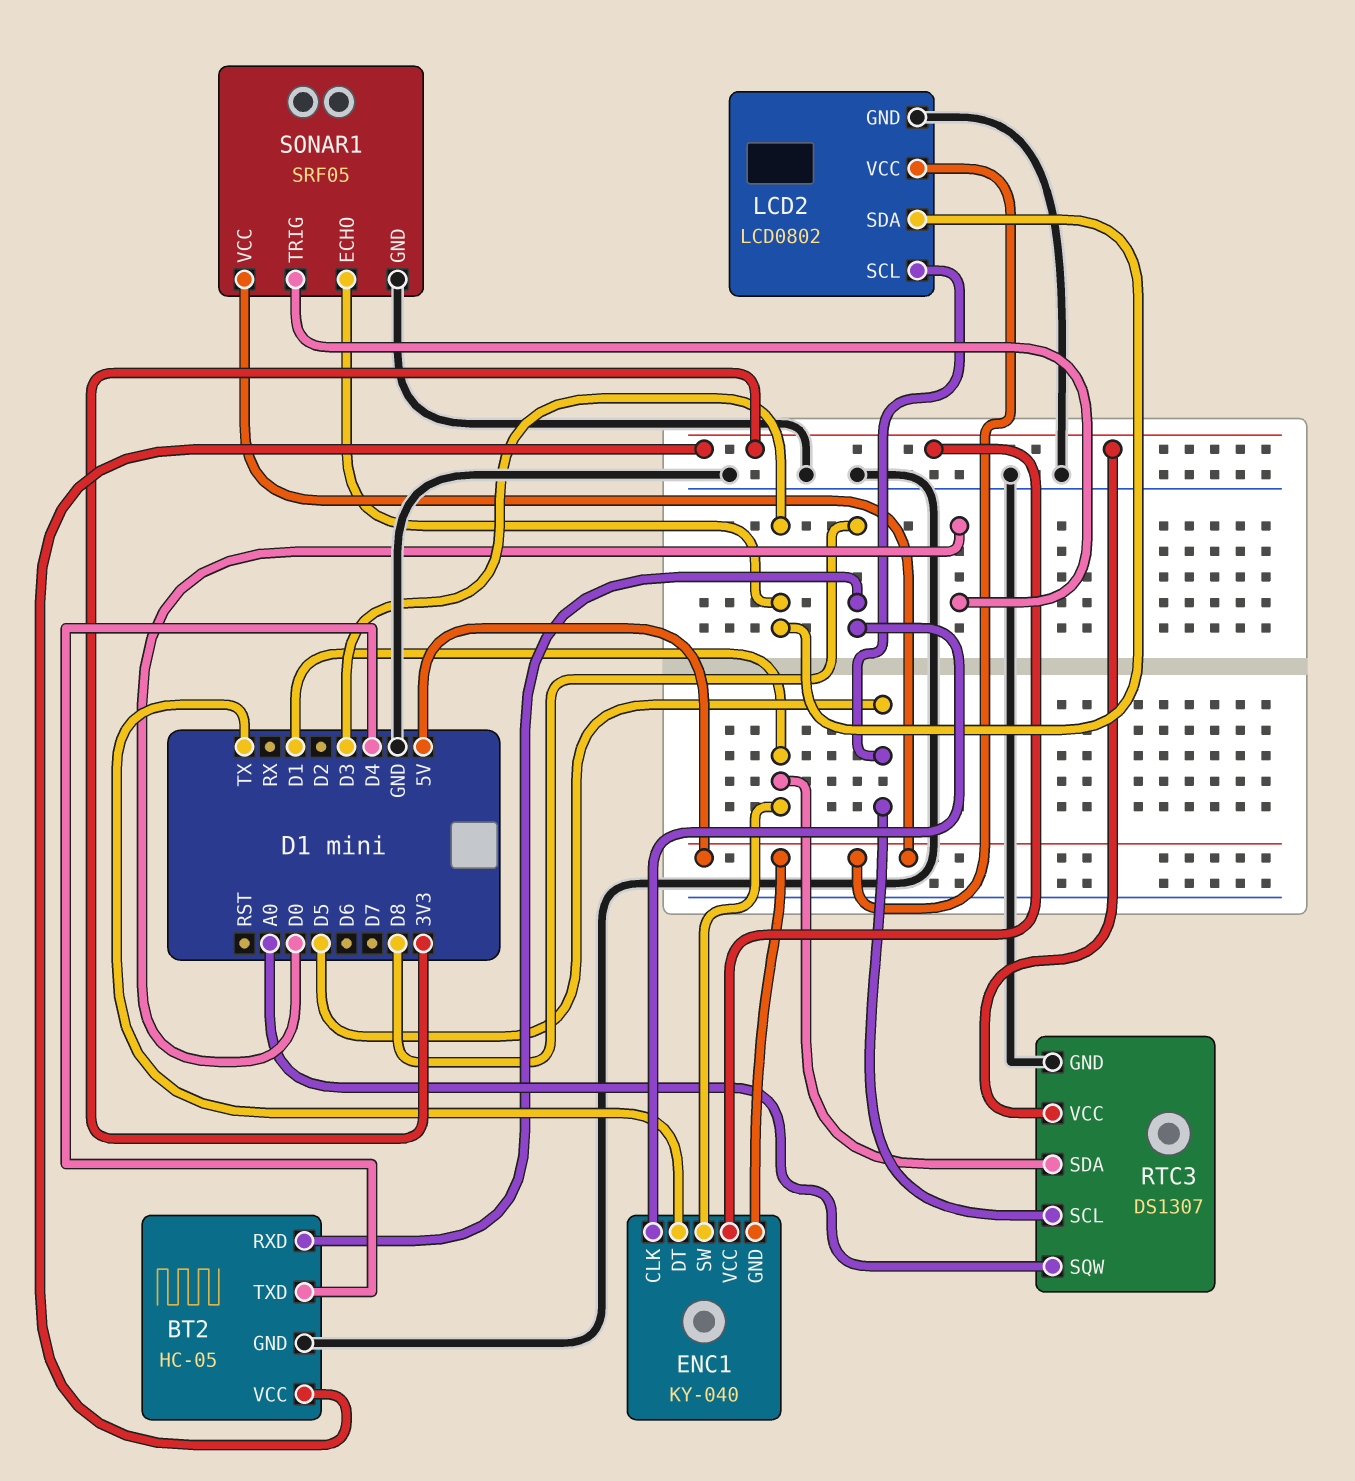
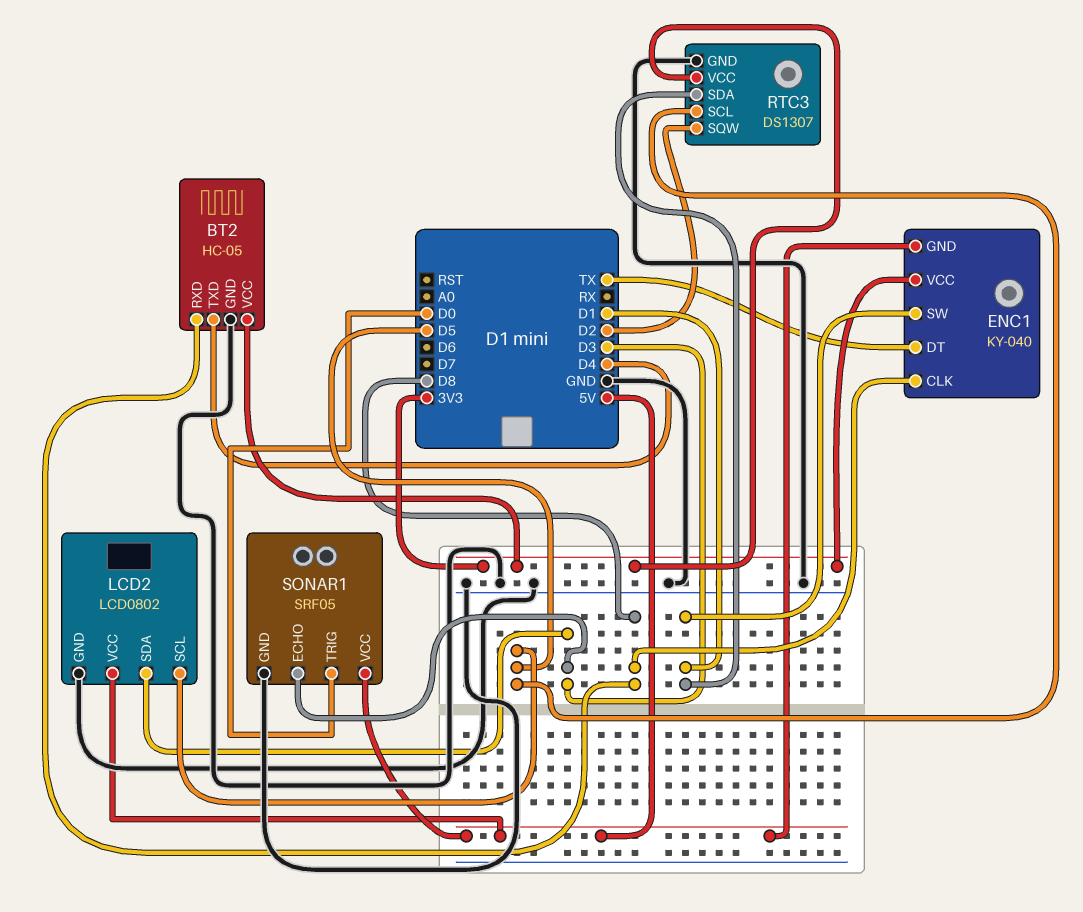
RTC3 pin SQW: A0 -> D2

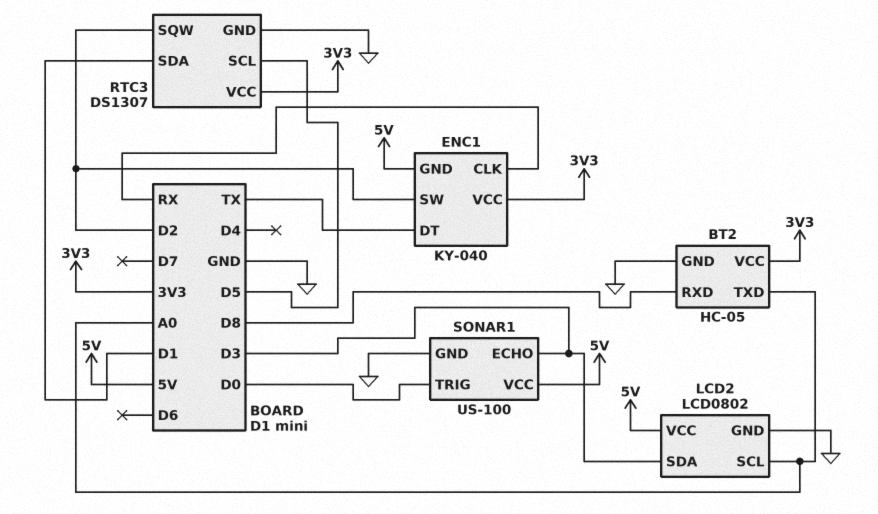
BT2 pin TXD: D4 -> A0
ENC1 pin CLK: D8 -> RX
ENC1 pin SW: D1 -> D2
LCD2 pin SCL: D5 -> A0
SONAR1: SRF05 -> US-100

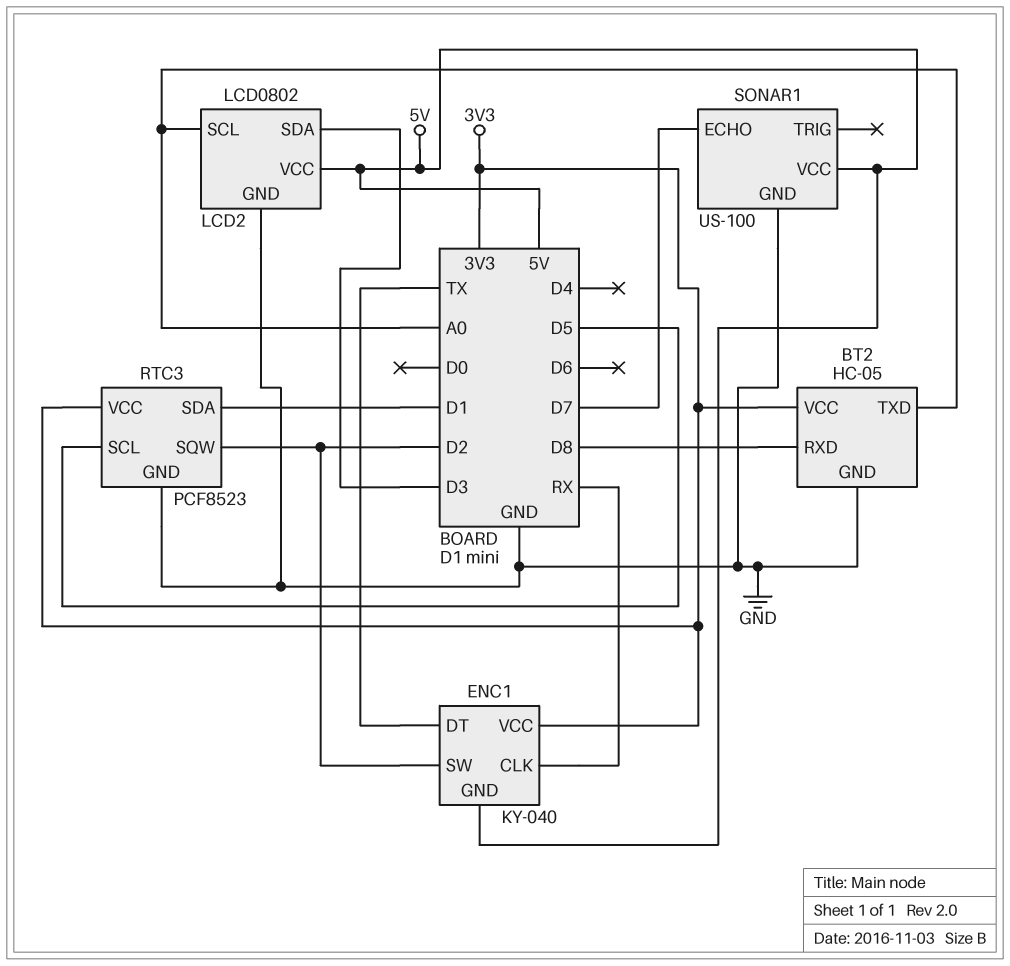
RTC3: DS1307 -> PCF8523
SONAR1 pin ECHO: D3 -> D7
SONAR1 pin TRIG: D0 -> none

